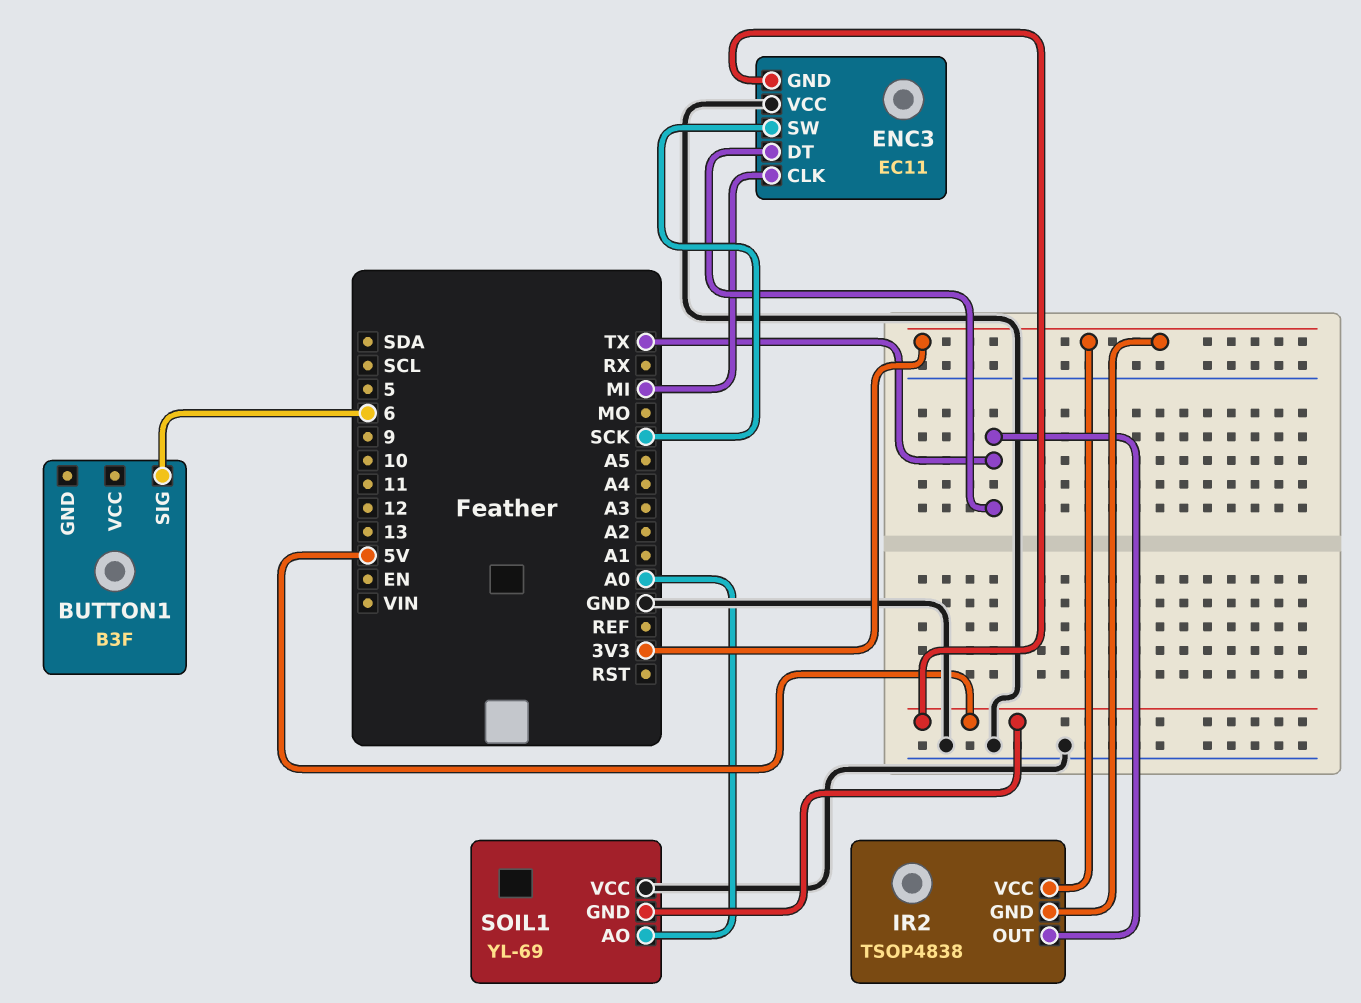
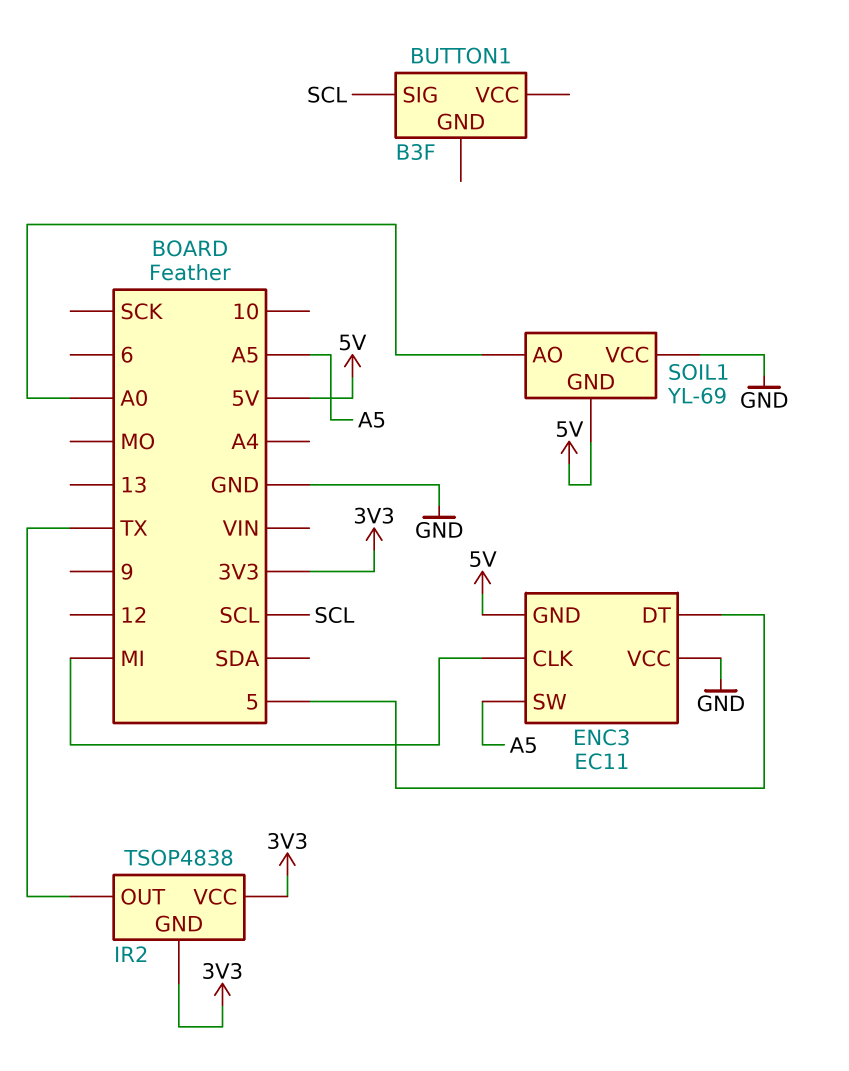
BUTTON1 pin SIG: 6 -> SCL
ENC3 pin DT: TX -> 5
ENC3 pin SW: SCK -> A5

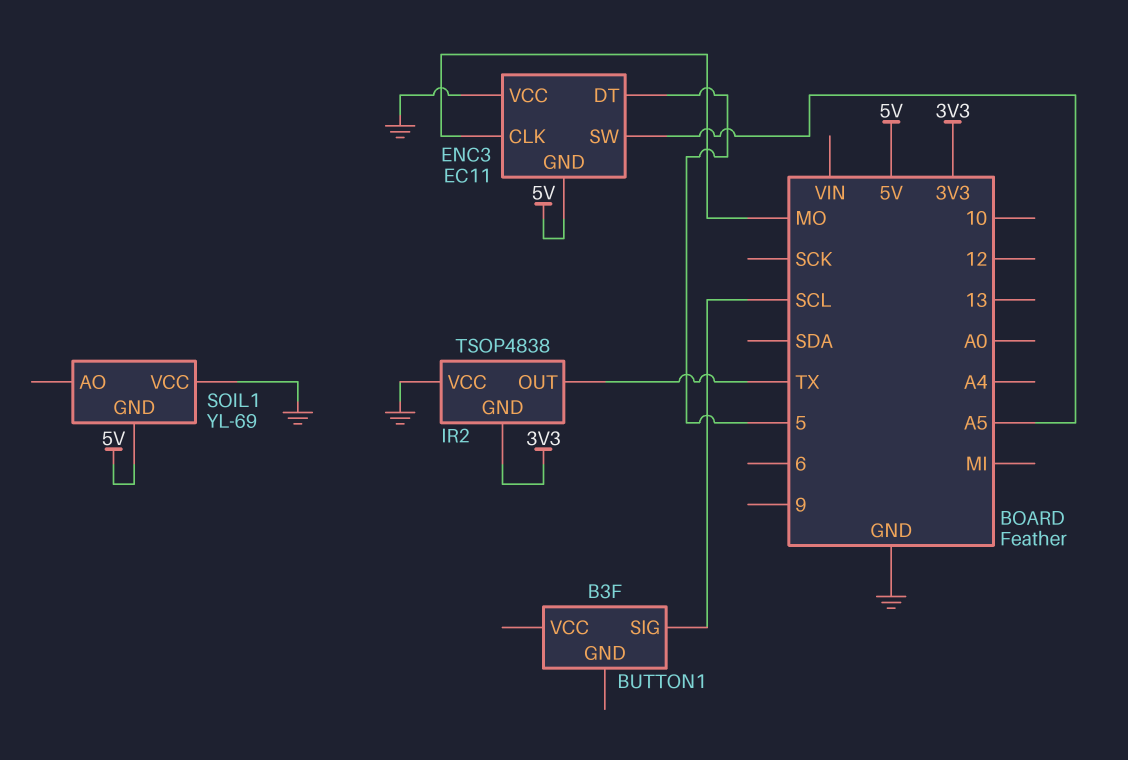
ENC3 pin CLK: MI -> MO
IR2 pin VCC: 3V3 -> GND
SOIL1 pin AO: A0 -> none

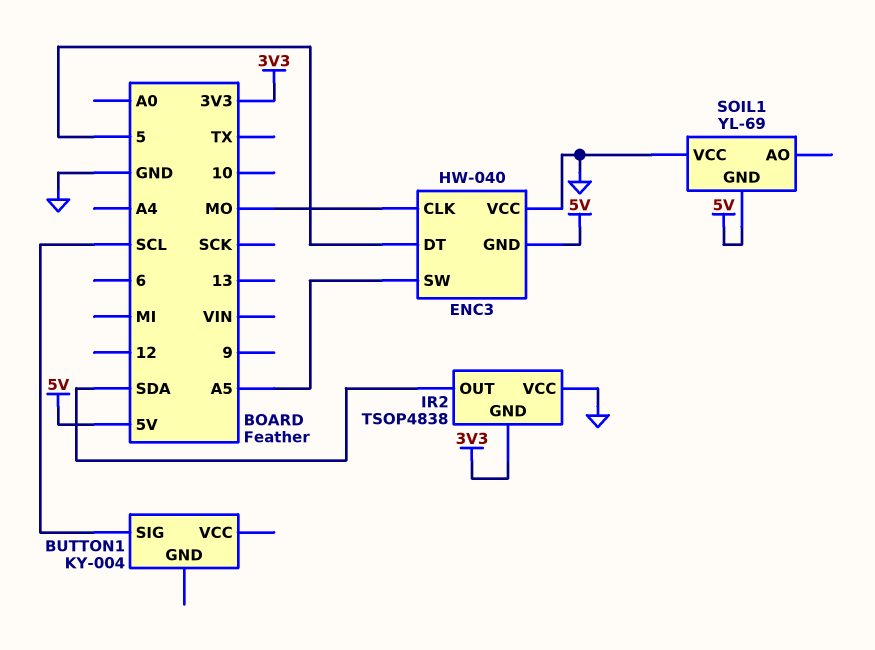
BUTTON1: B3F -> KY-004
ENC3: EC11 -> HW-040
IR2 pin OUT: TX -> SDA

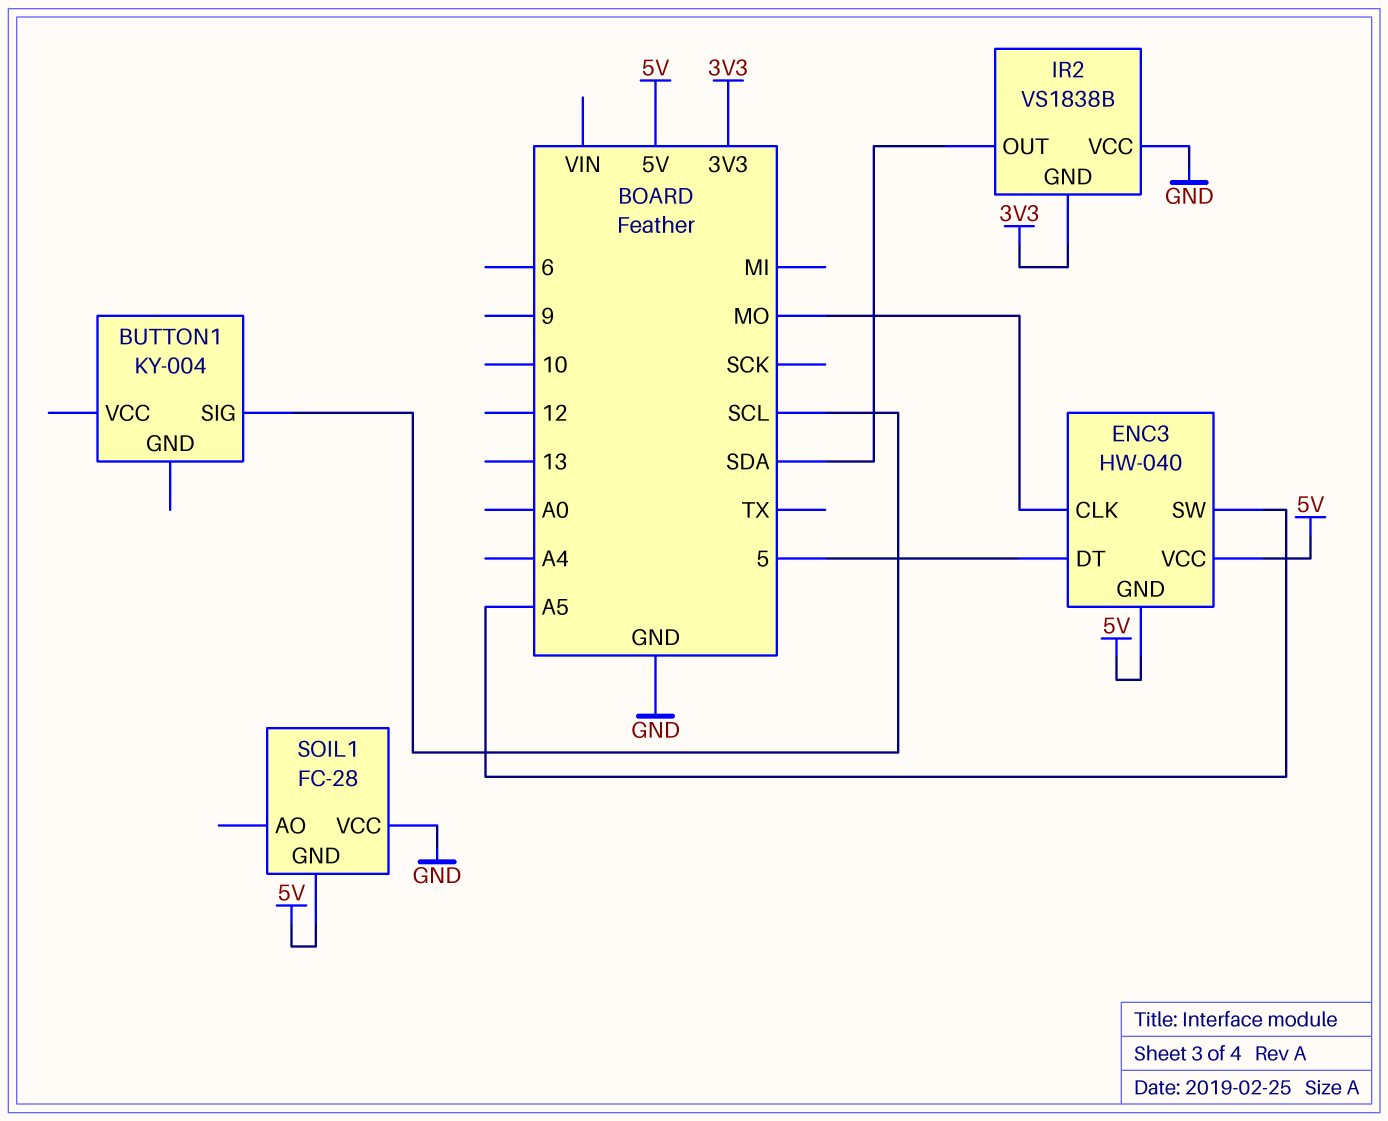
ENC3 pin VCC: GND -> 5V
IR2: TSOP4838 -> VS1838B
SOIL1: YL-69 -> FC-28

